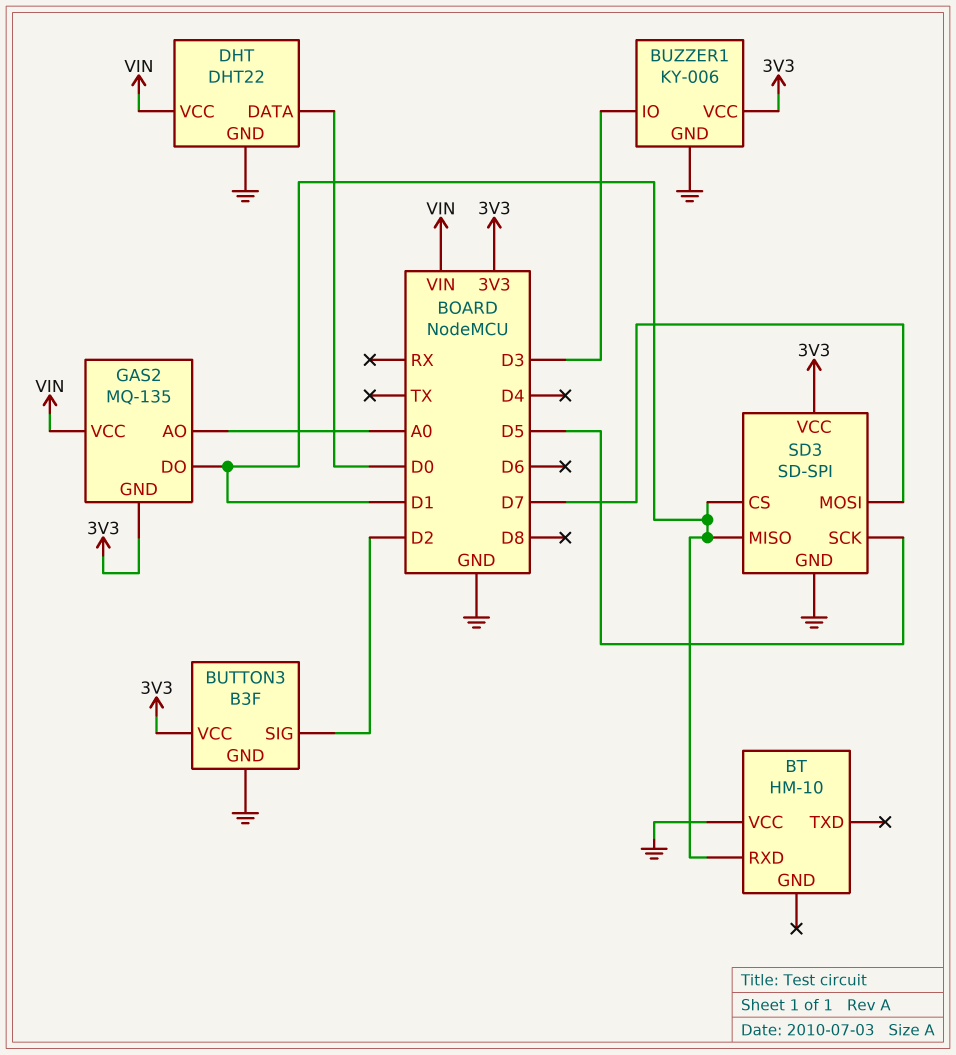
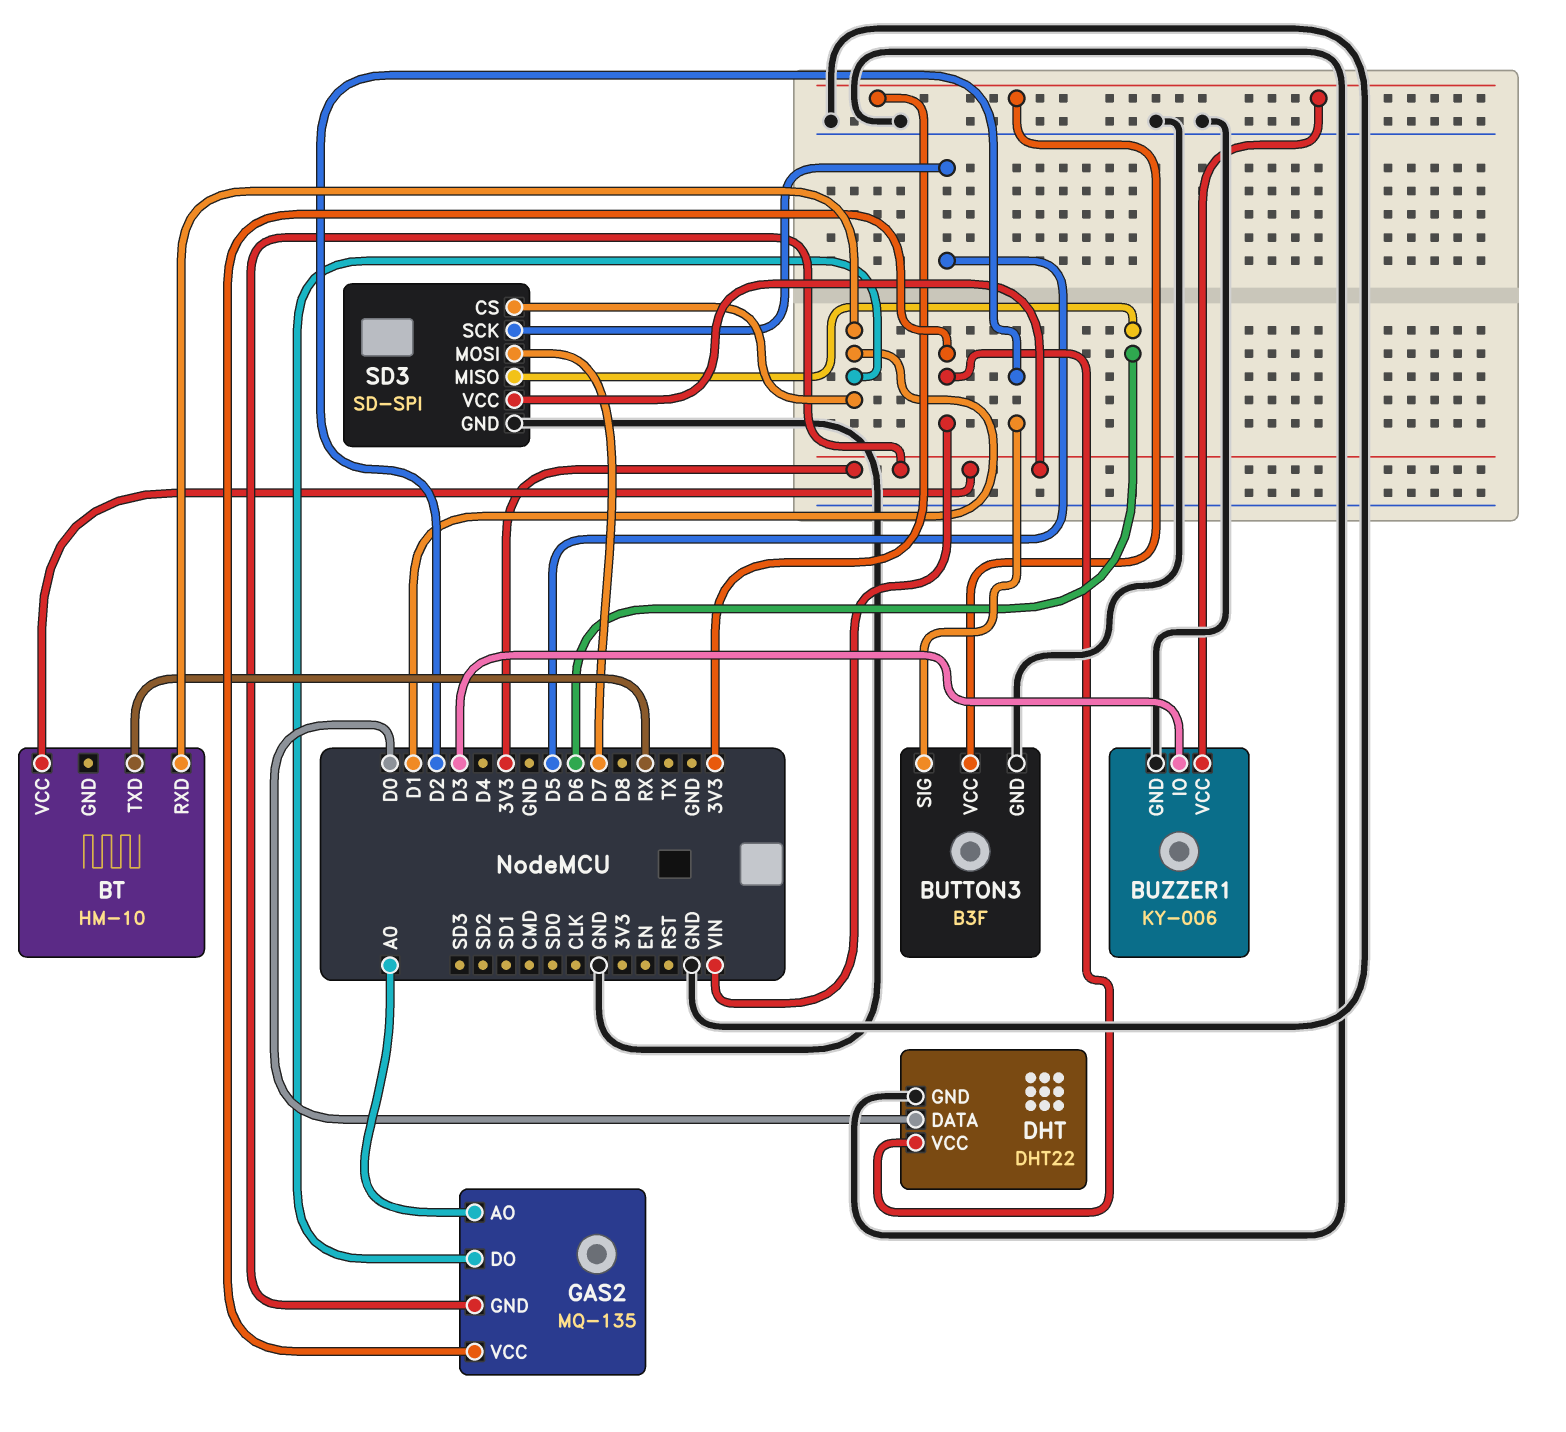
BT pin TXD: none -> RX
BT pin VCC: GND -> 3V3
SD3 pin MISO: D1 -> D6

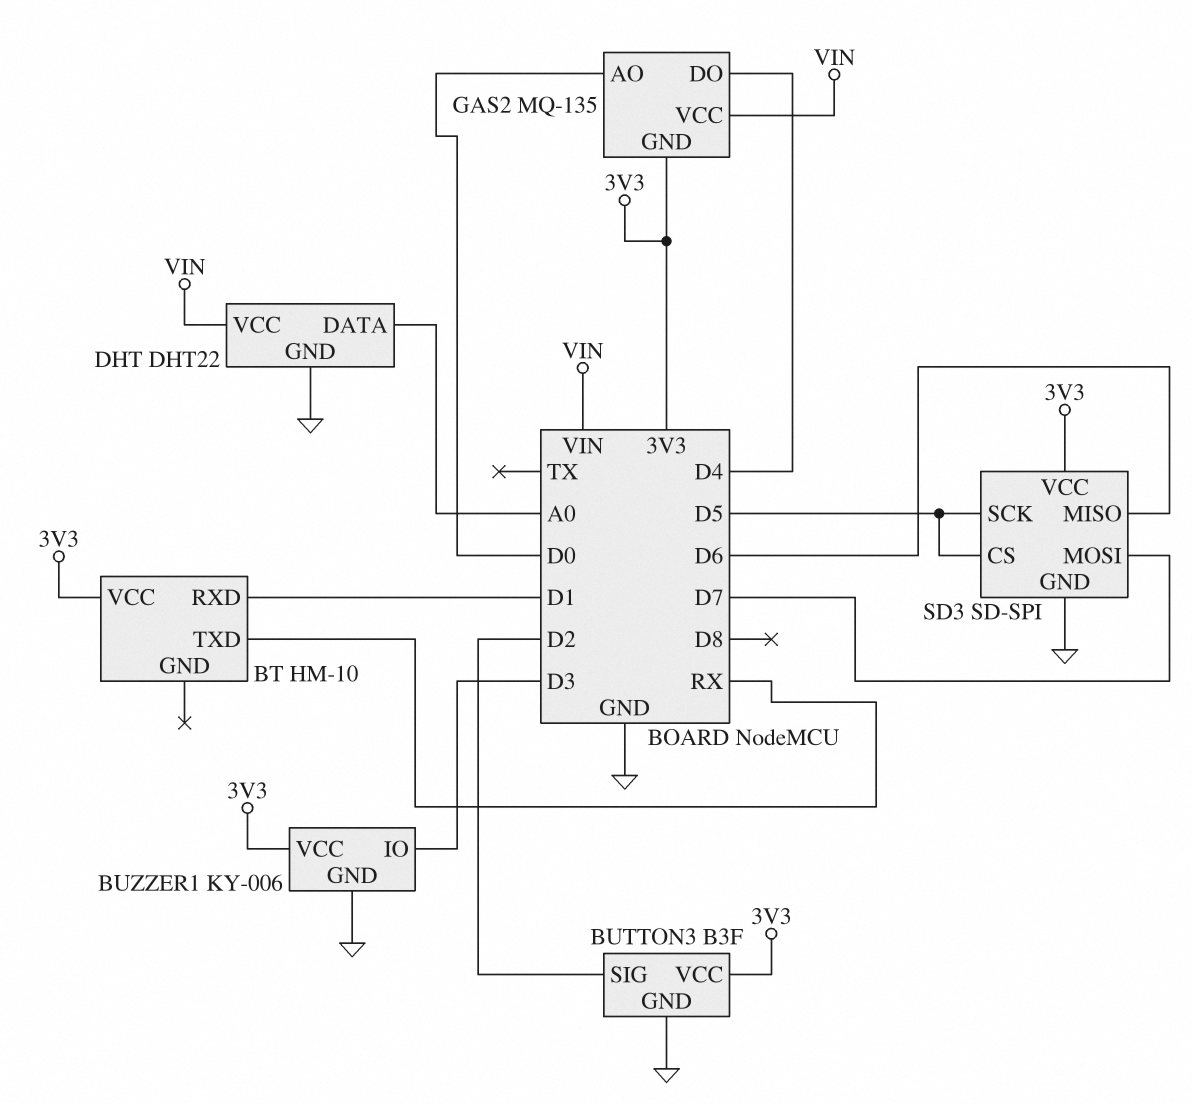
DHT pin DATA: D0 -> A0
GAS2 pin AO: A0 -> D0
GAS2 pin DO: D1 -> D4
SD3 pin CS: D1 -> D5

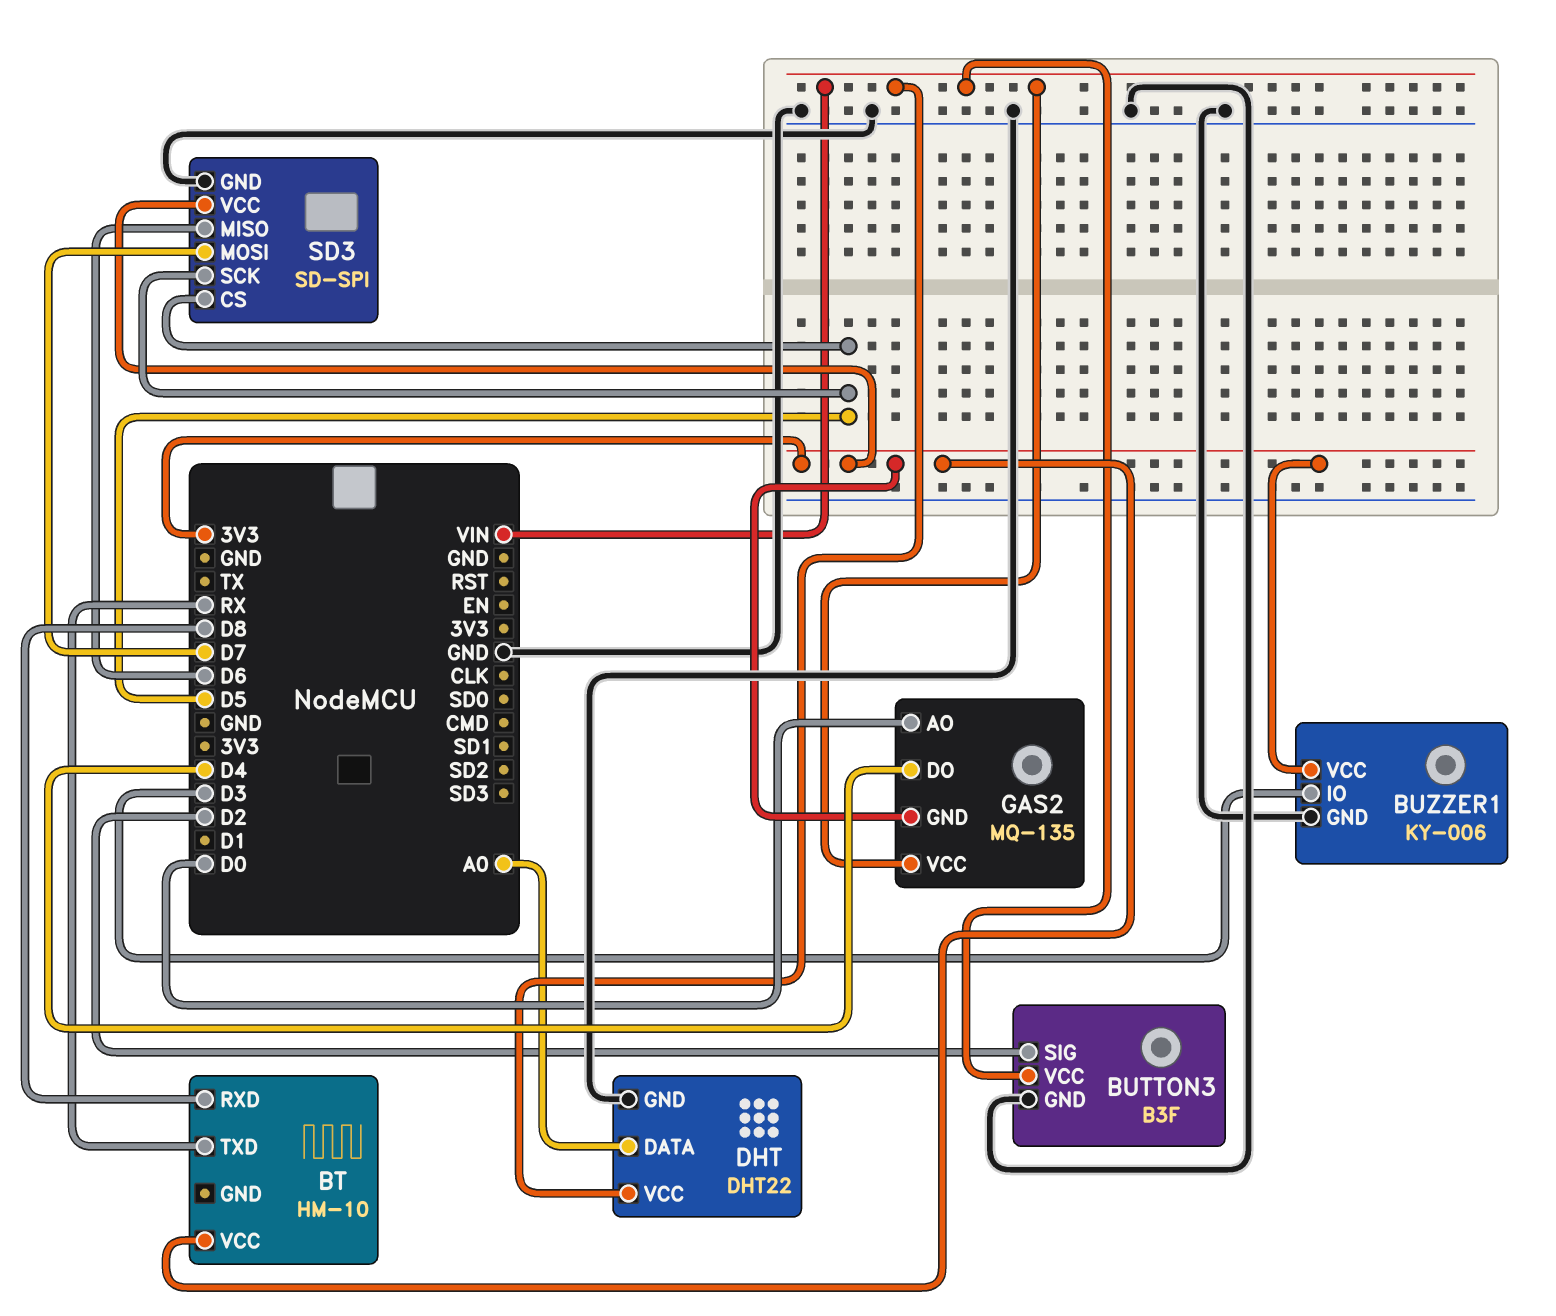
BT pin RXD: D1 -> D8
BUTTON3 pin VCC: 3V3 -> VIN

